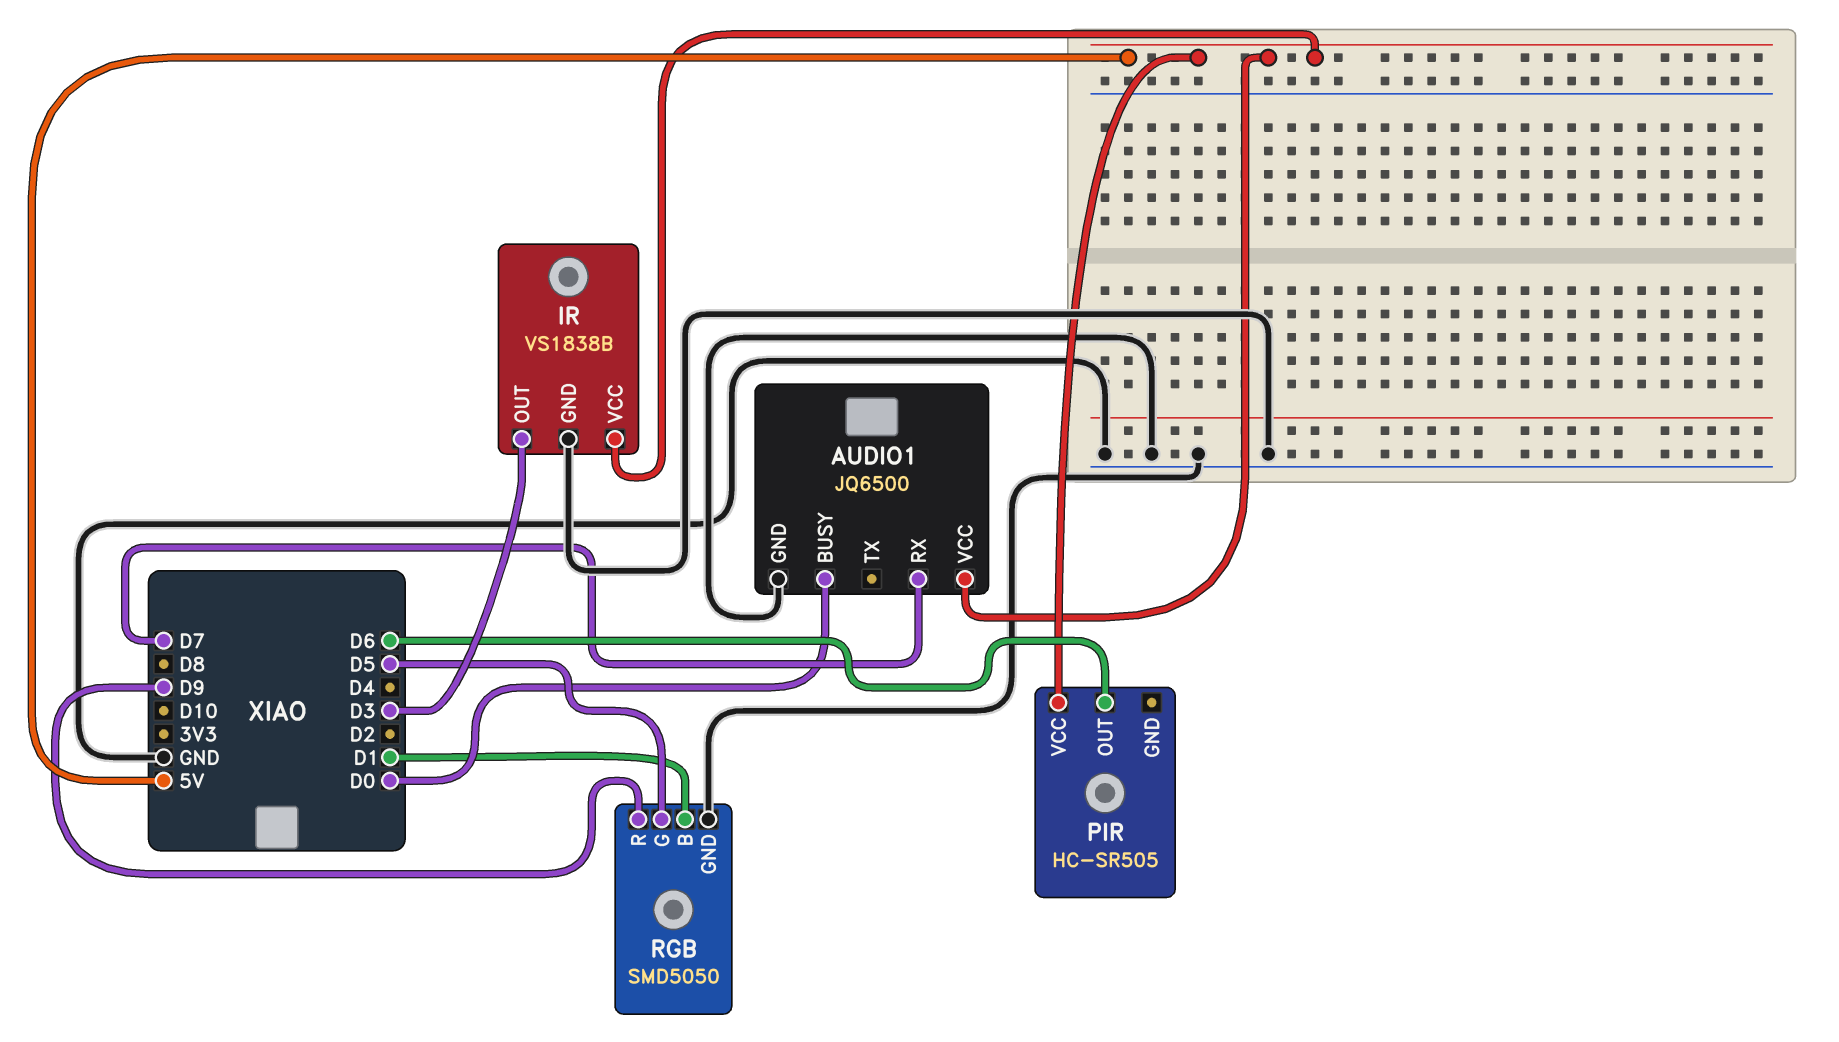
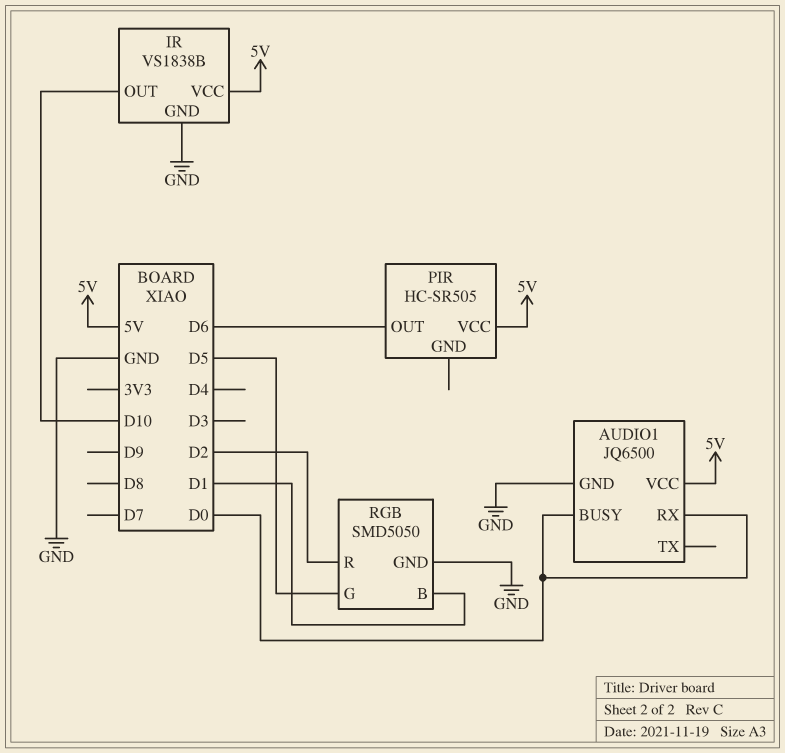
AUDIO1 pin RX: D7 -> D0
IR pin OUT: D3 -> D10
RGB pin R: D9 -> D2

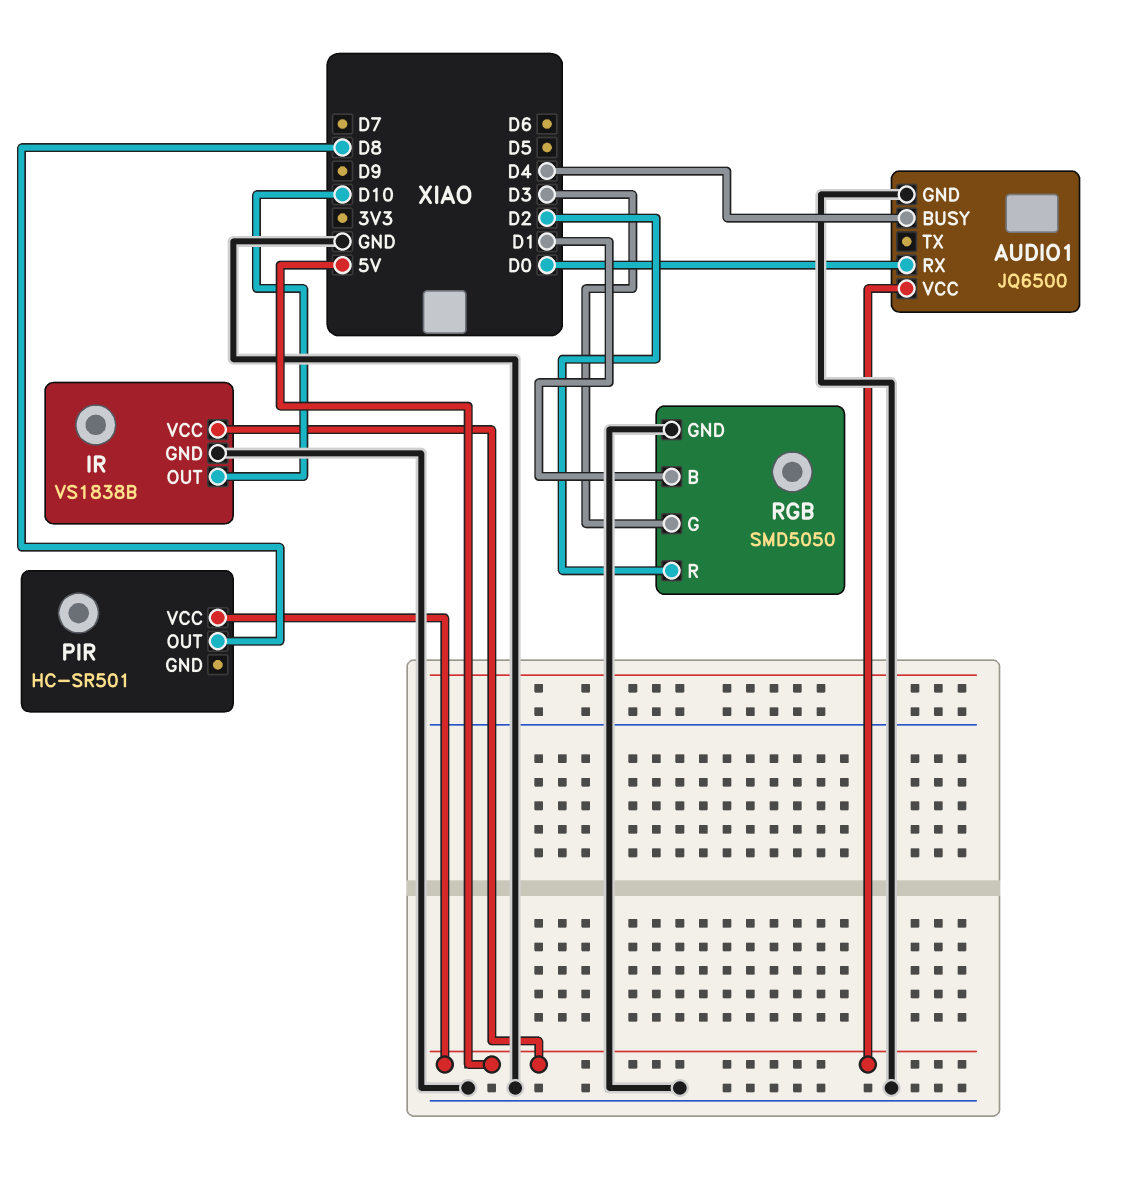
AUDIO1 pin BUSY: D0 -> D4
PIR: HC-SR505 -> HC-SR501
PIR pin OUT: D6 -> D8
RGB pin G: D5 -> D3

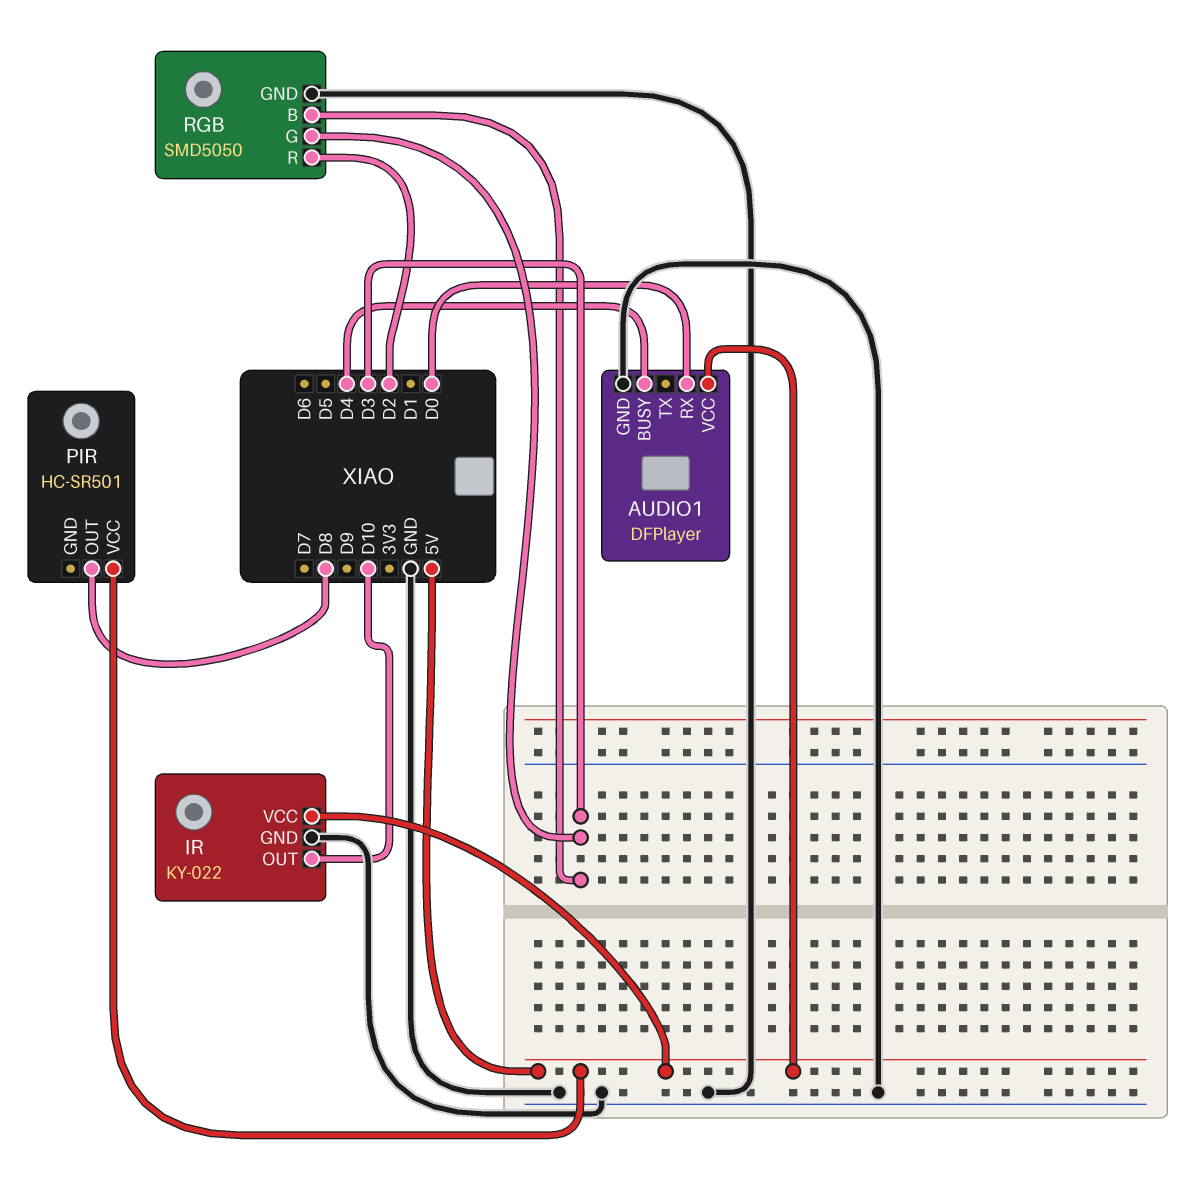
AUDIO1: JQ6500 -> DFPlayer
IR: VS1838B -> KY-022
RGB pin B: D1 -> D3

